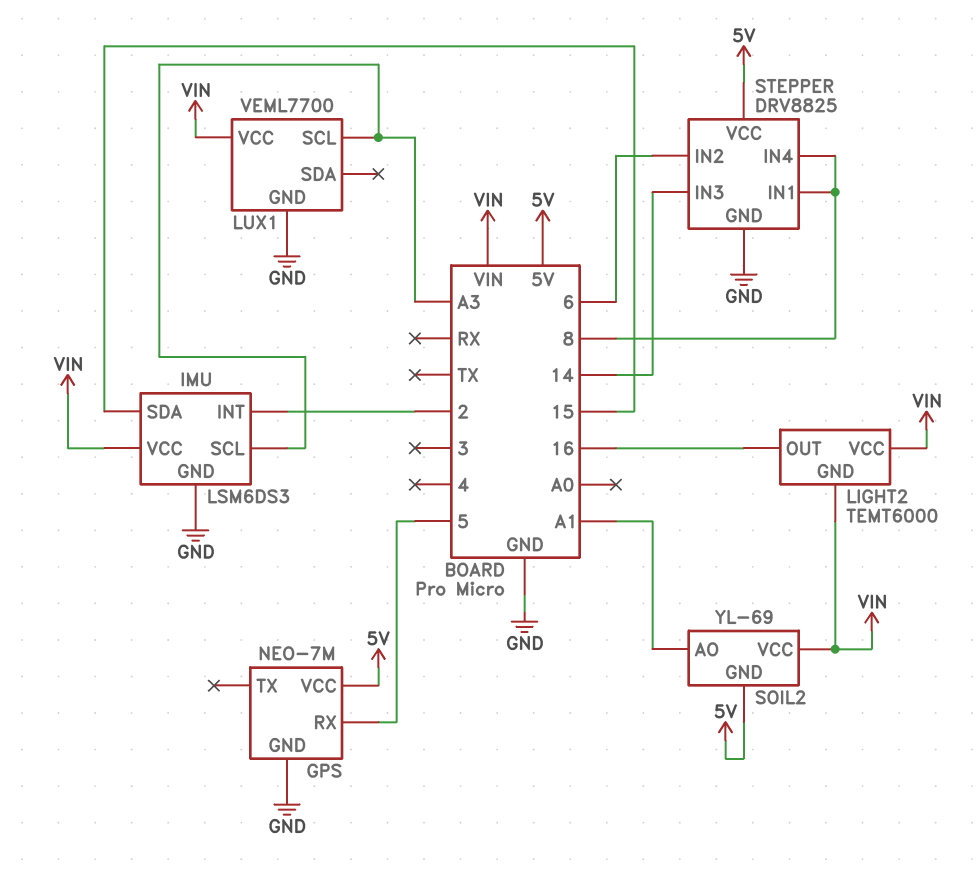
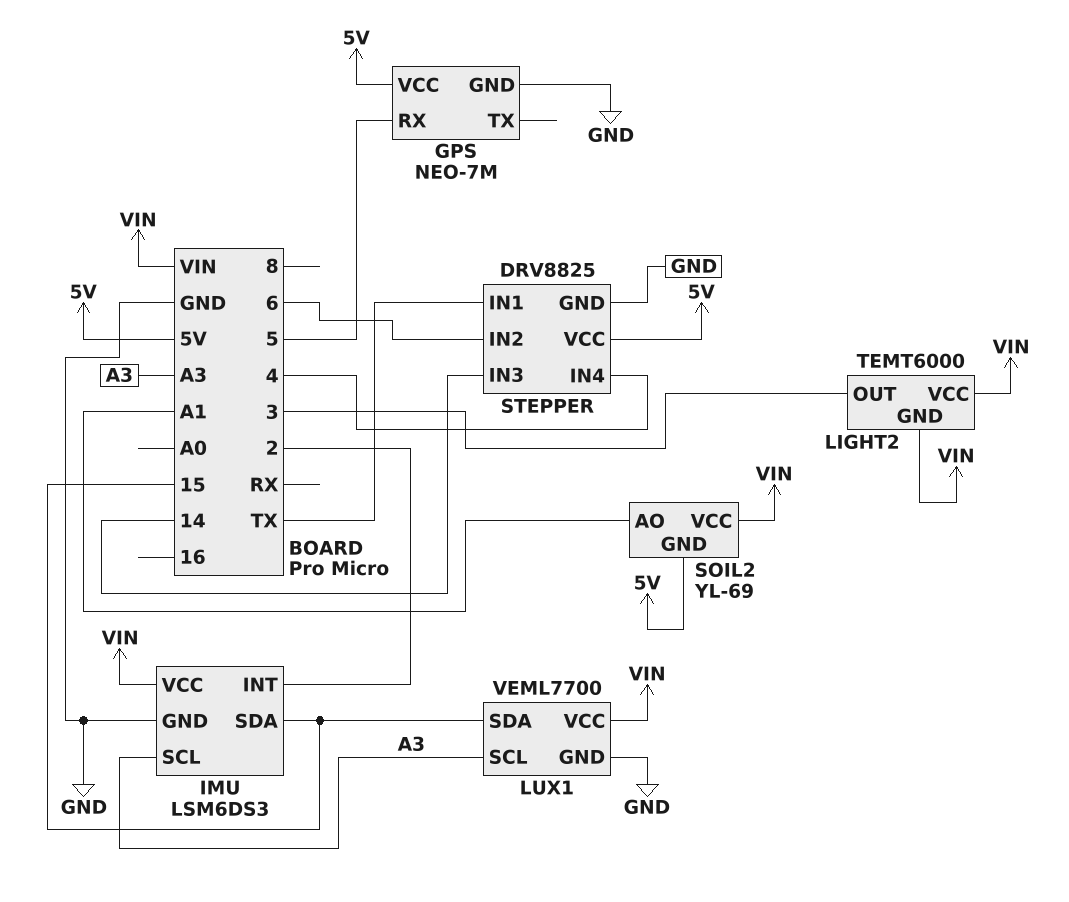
LIGHT2 pin OUT: 16 -> 3
LUX1 pin SDA: none -> 15
STEPPER pin IN1: 8 -> TX
STEPPER pin IN4: 8 -> 4

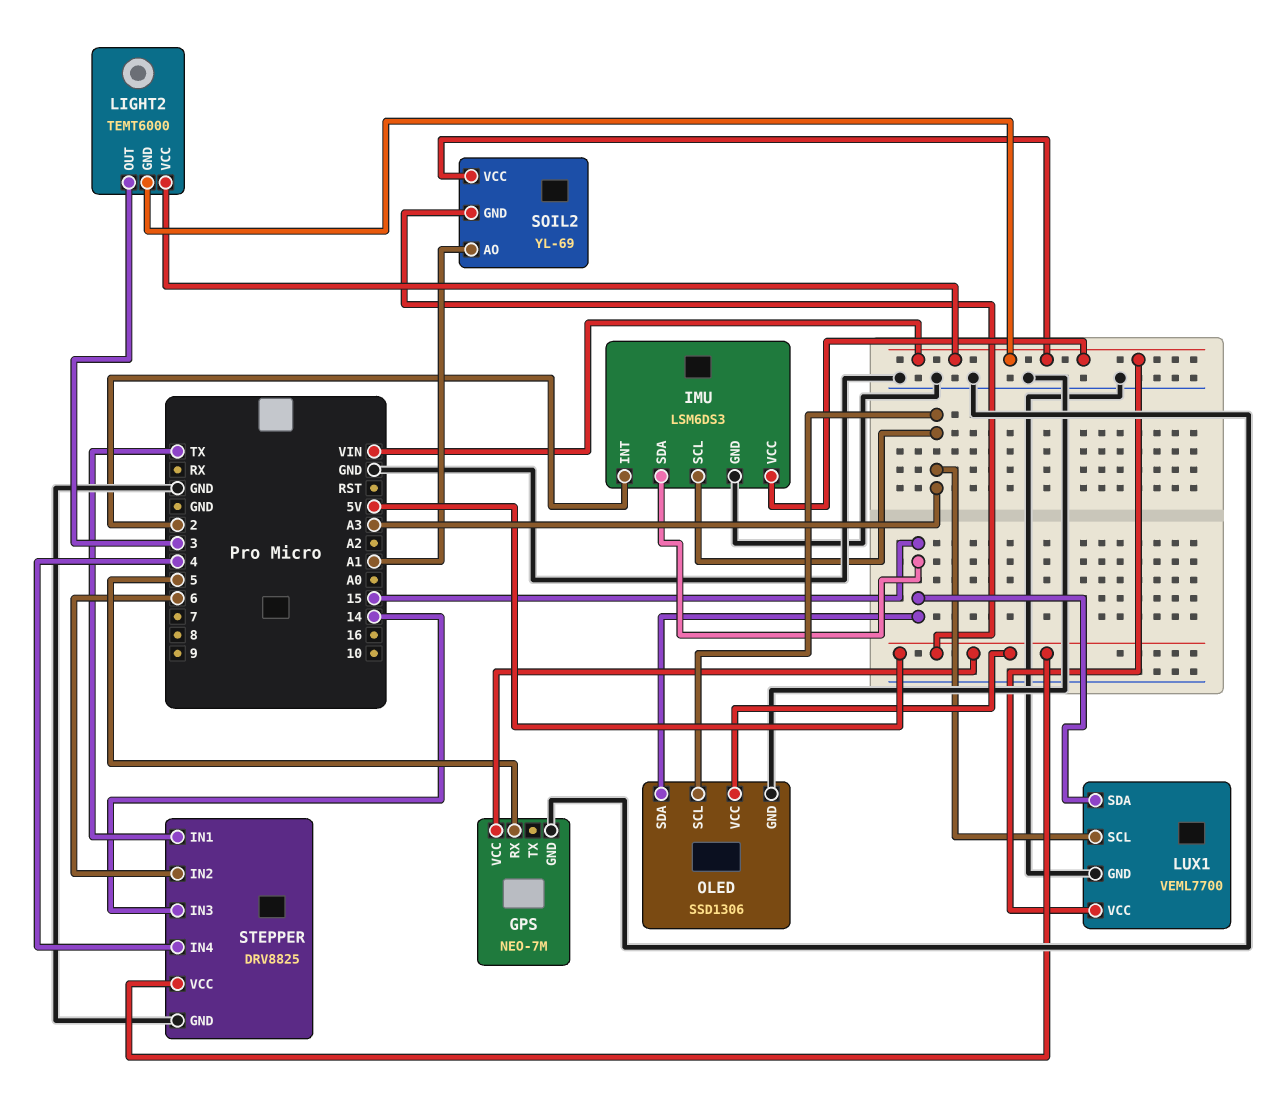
OLED: none -> SSD1306
OLED pin GND: none -> GND
OLED pin SCL: none -> A3
OLED pin SDA: none -> 15
OLED pin VCC: none -> 5V

